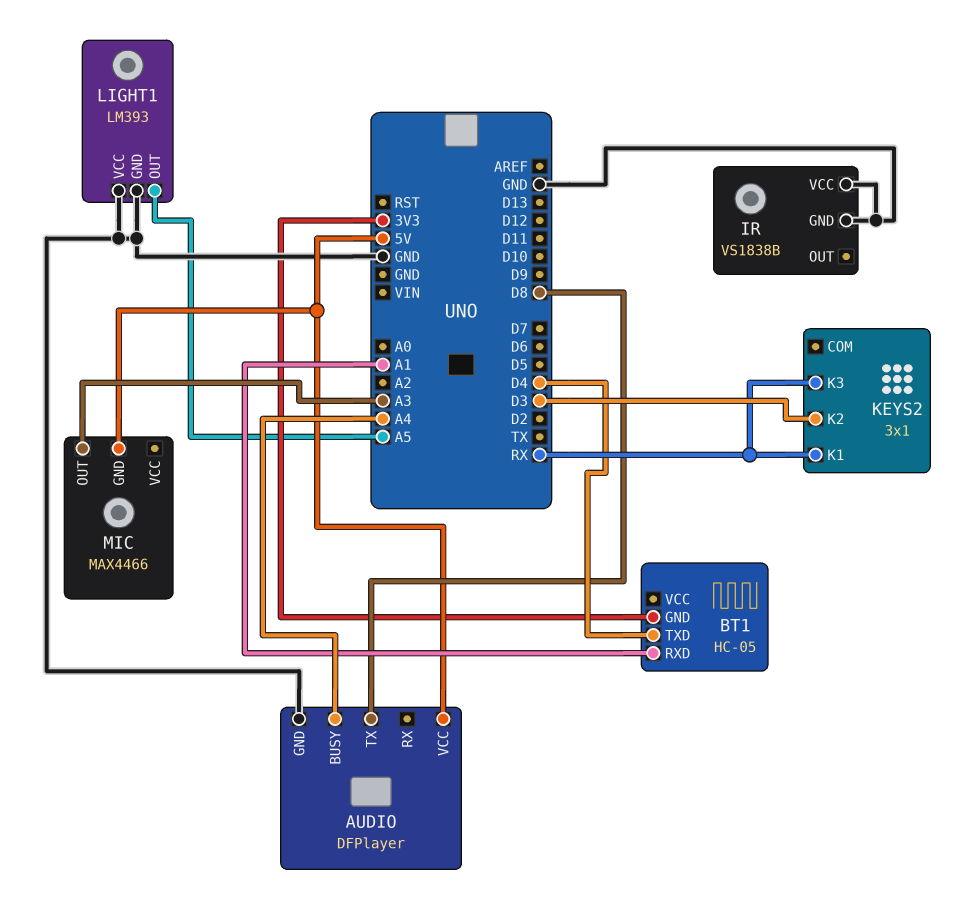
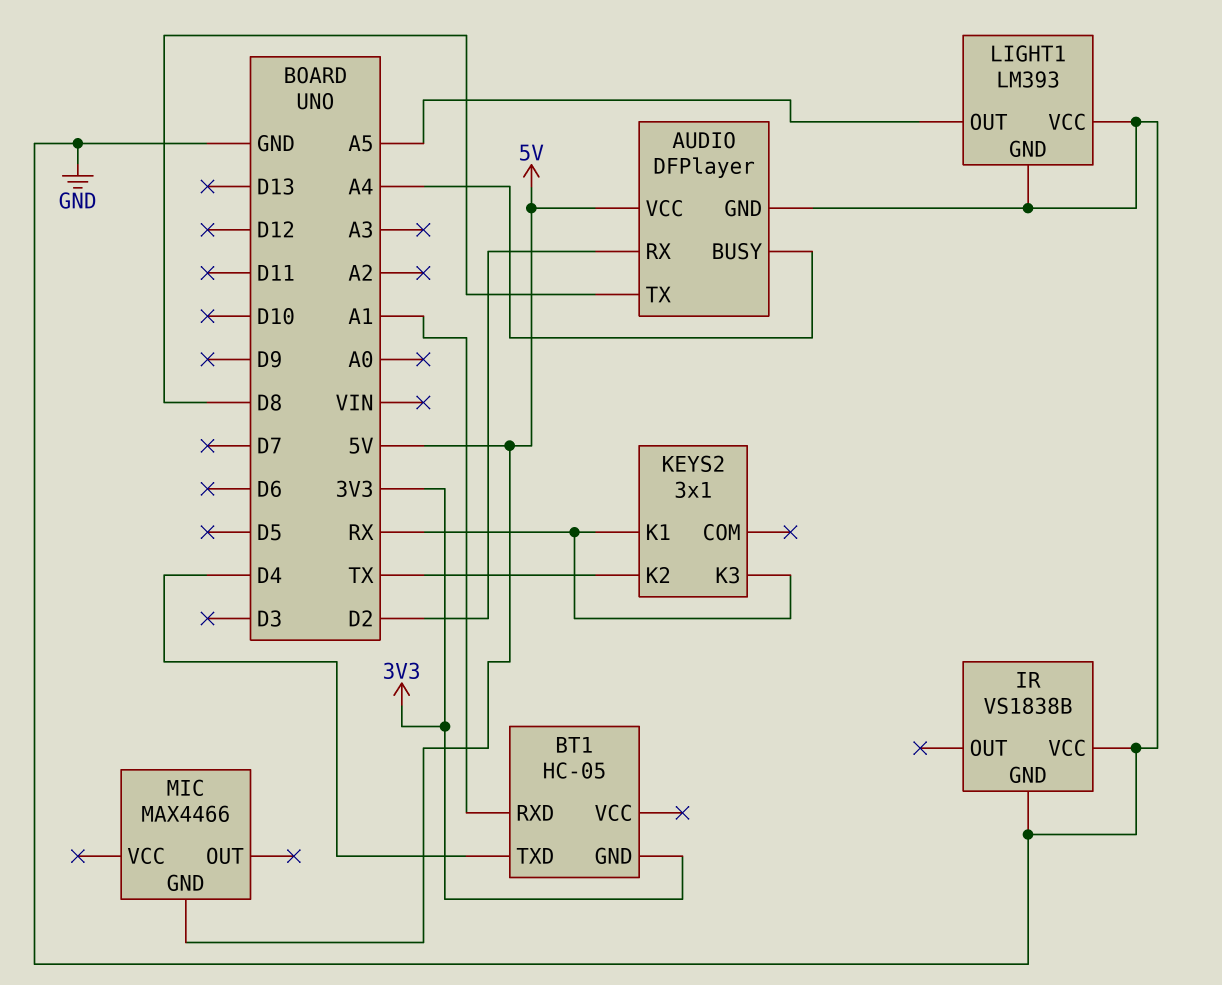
AUDIO pin RX: none -> D2
KEYS2 pin K2: D3 -> TX
MIC pin OUT: A3 -> none

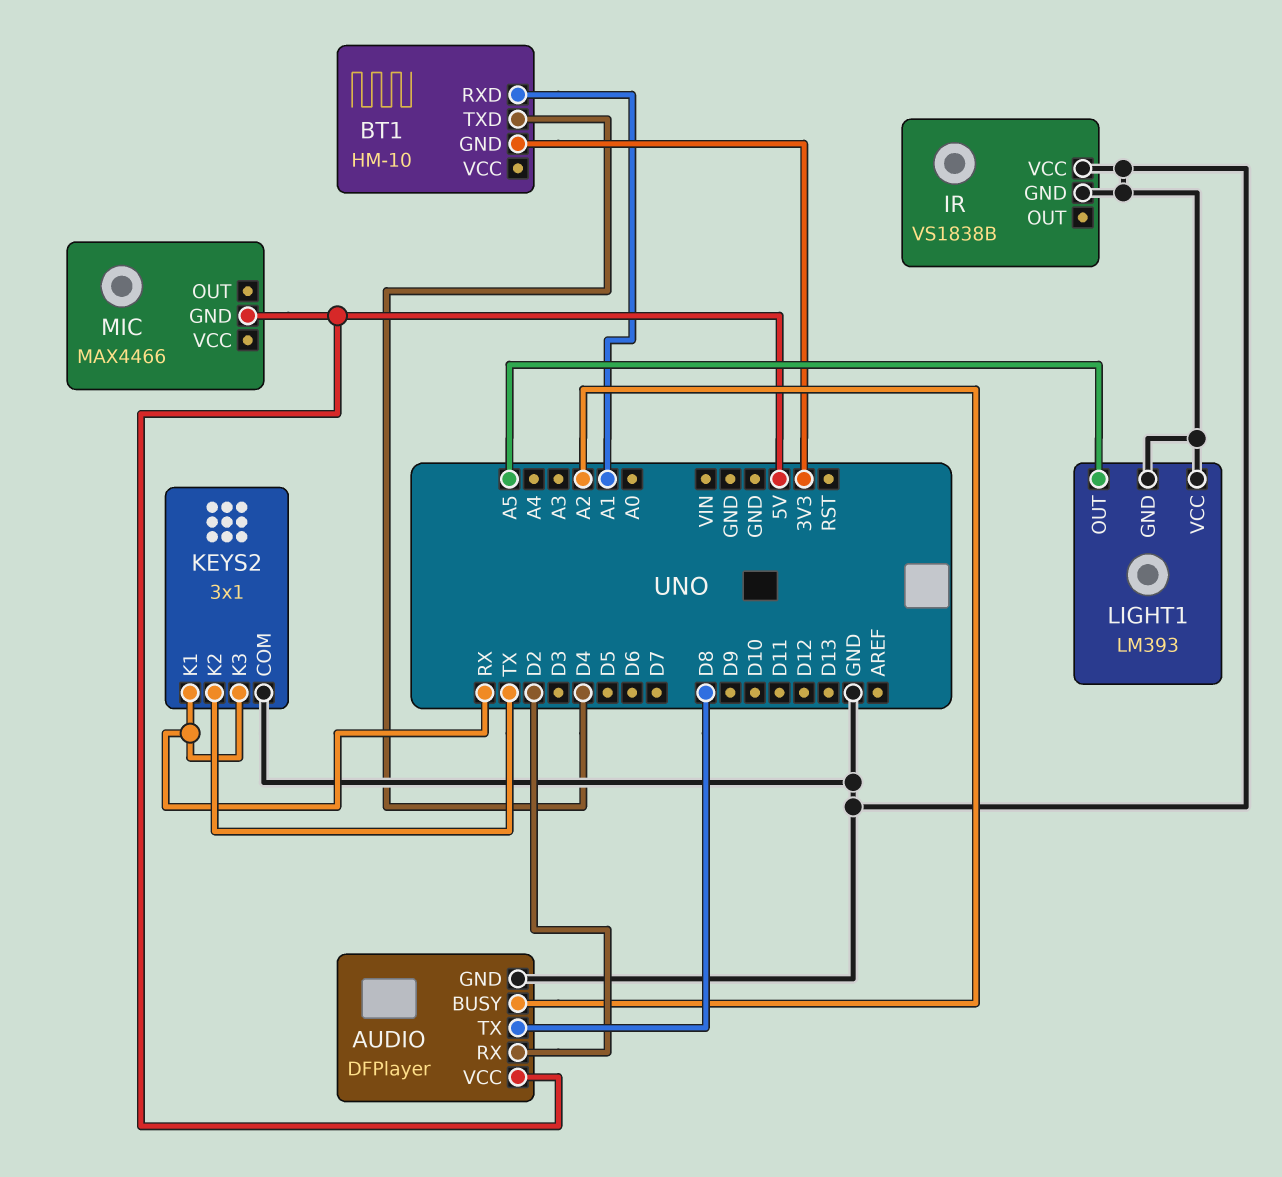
AUDIO pin BUSY: A4 -> A2
BT1: HC-05 -> HM-10
KEYS2 pin COM: none -> GND

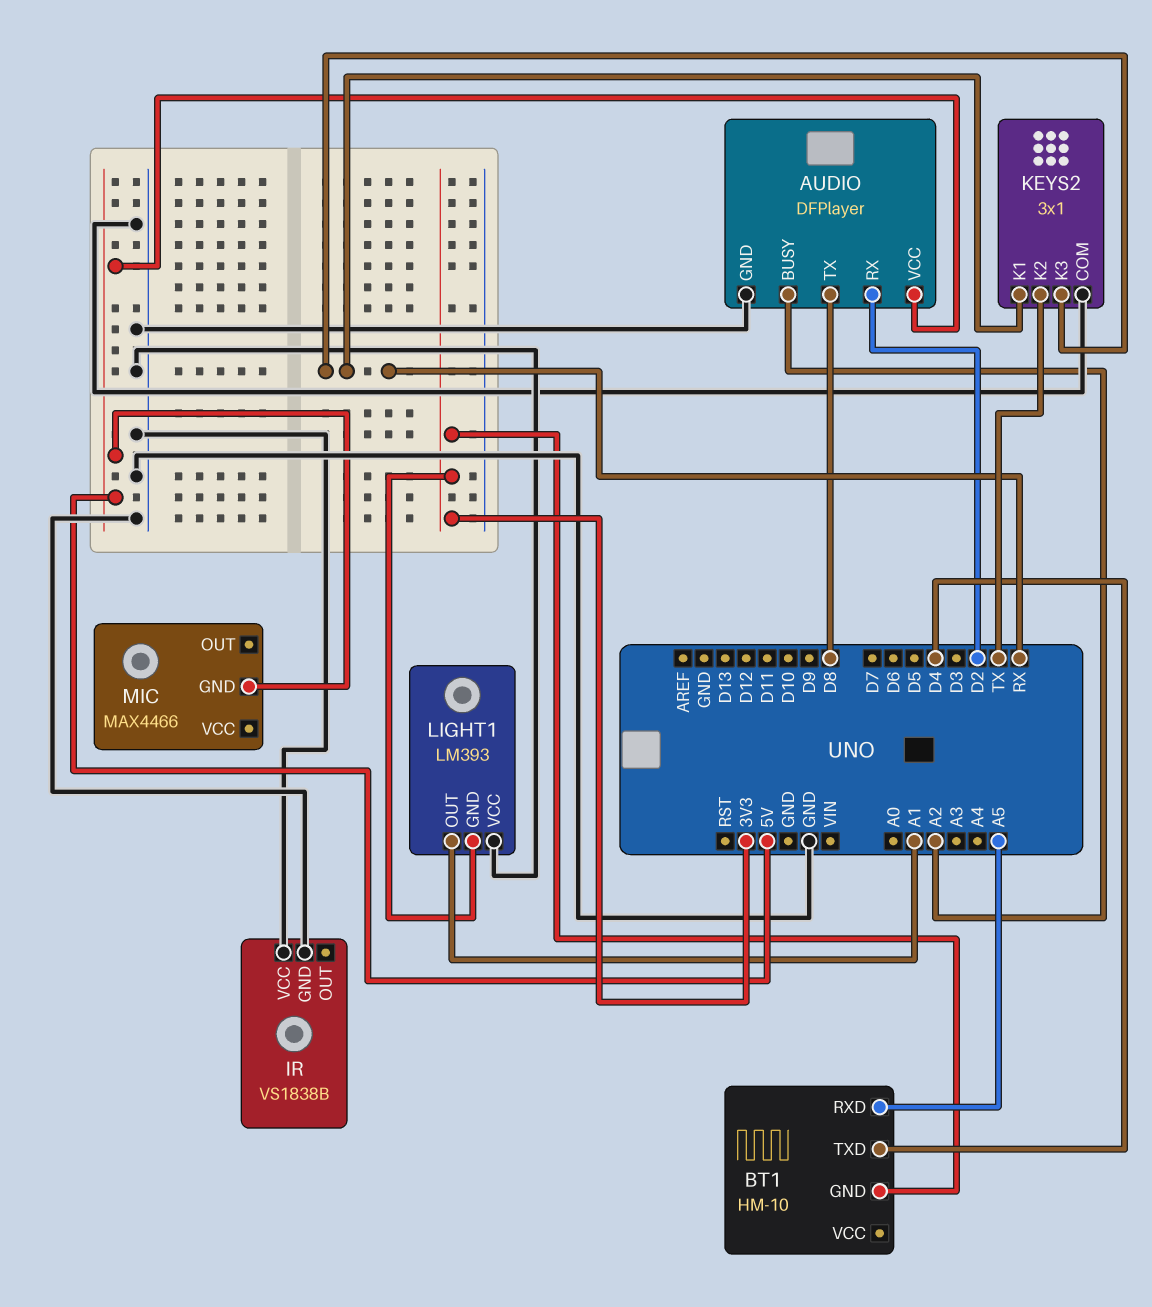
BT1 pin RXD: A1 -> A5
LIGHT1 pin GND: GND -> 3V3
LIGHT1 pin OUT: A5 -> A1

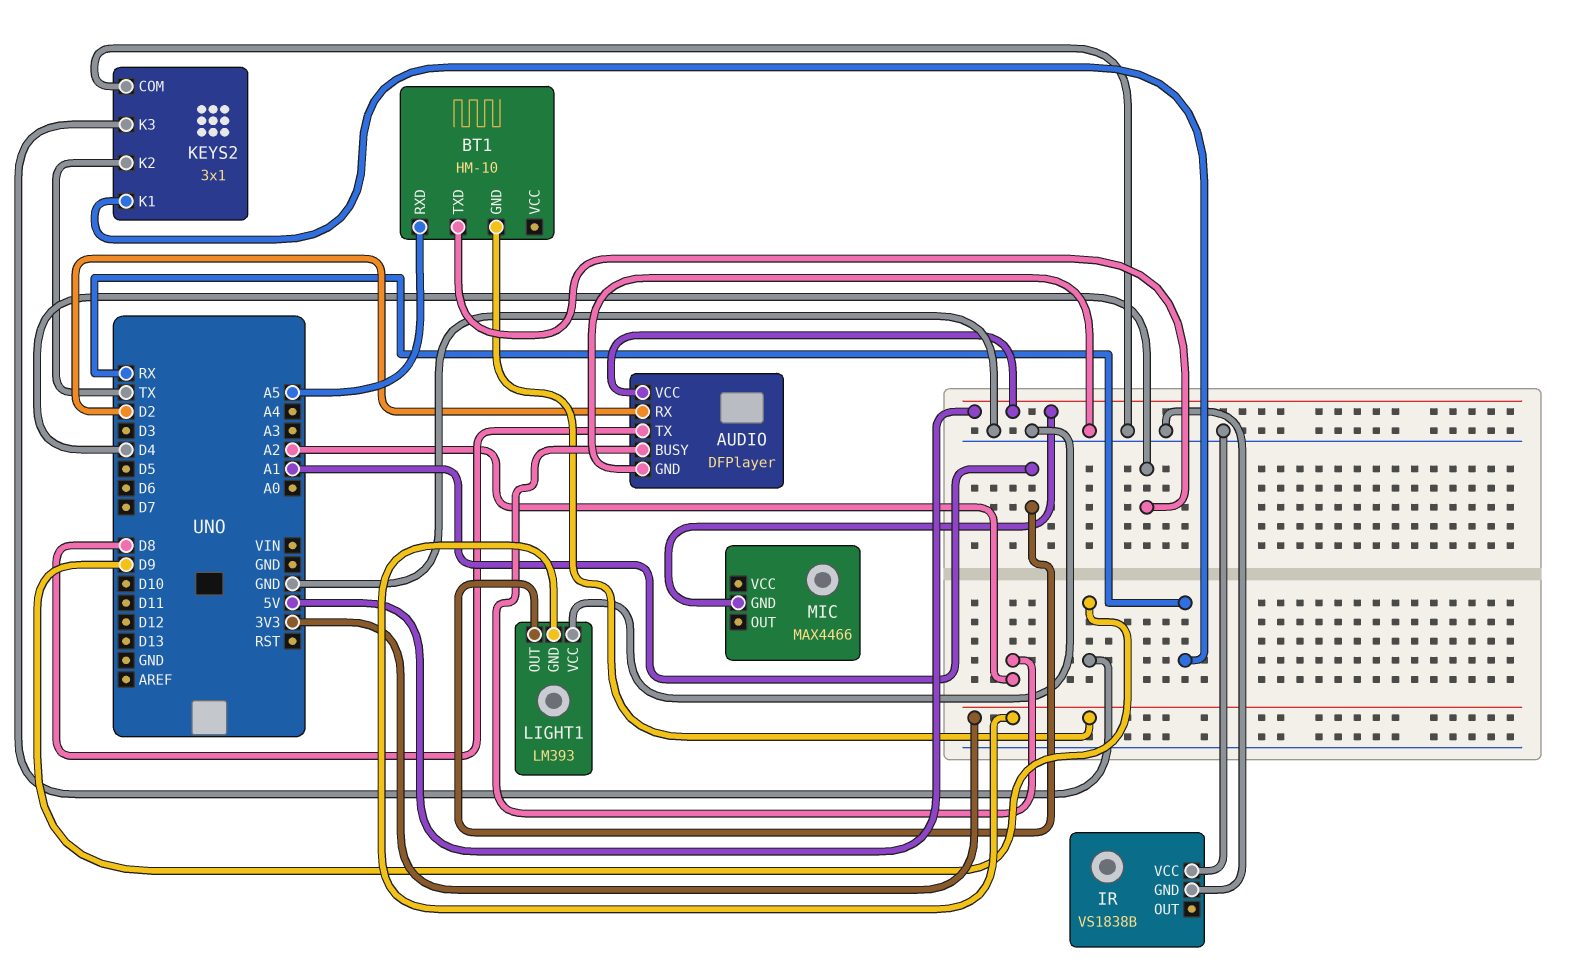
KEYS2 pin K3: RX -> D9

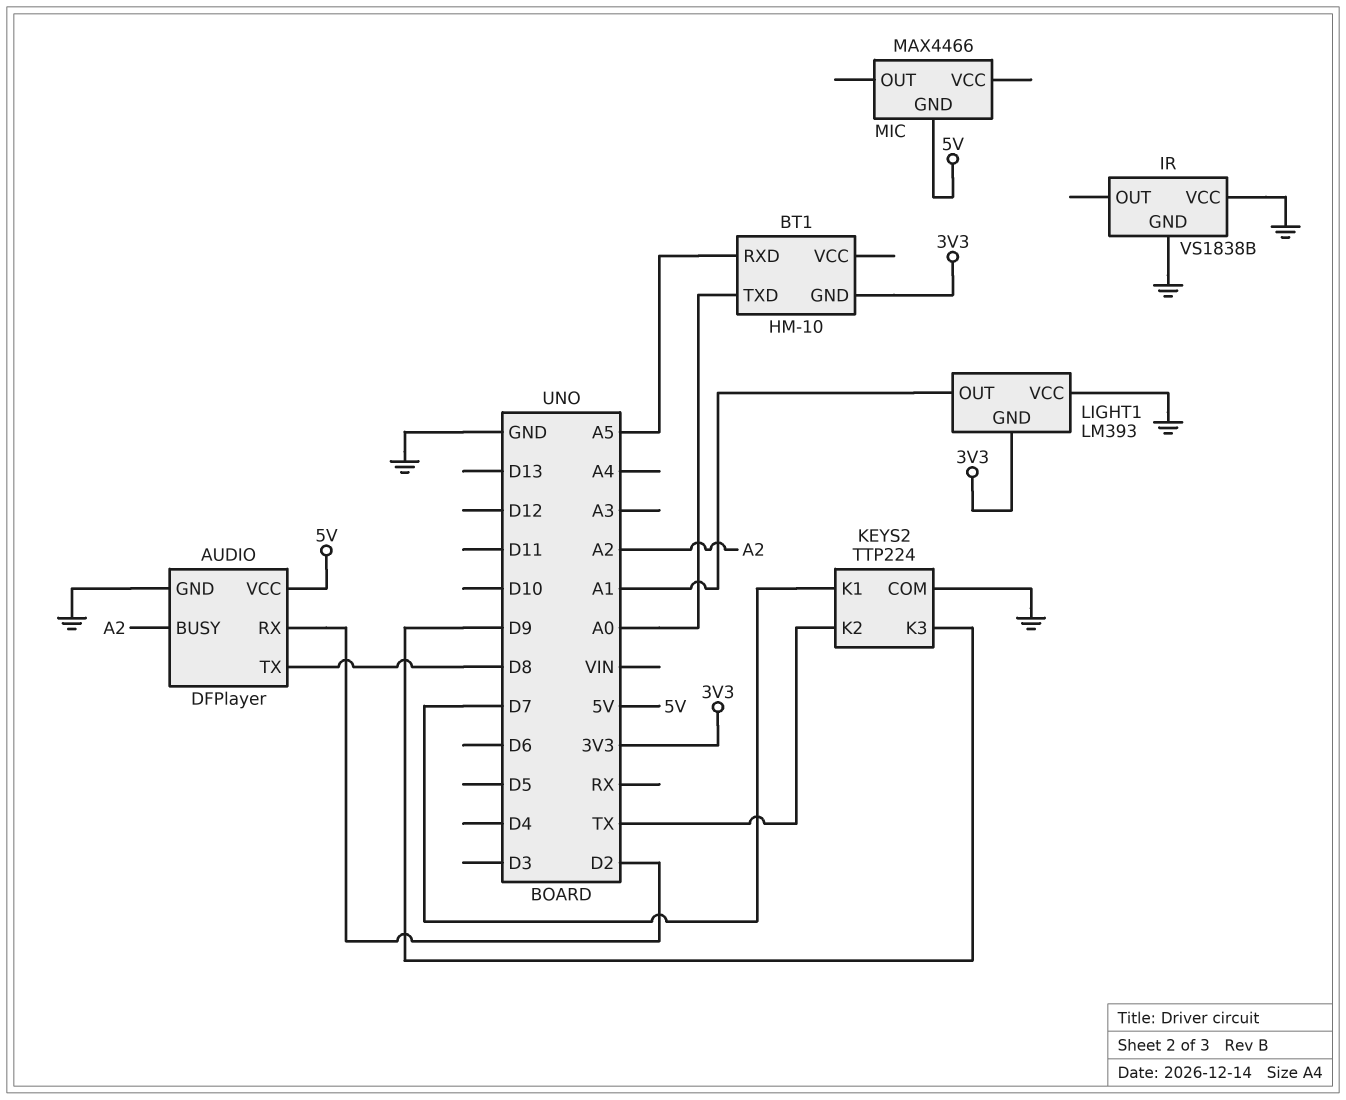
BT1 pin TXD: D4 -> A0
KEYS2: 3x1 -> TTP224
KEYS2 pin K1: RX -> D7

